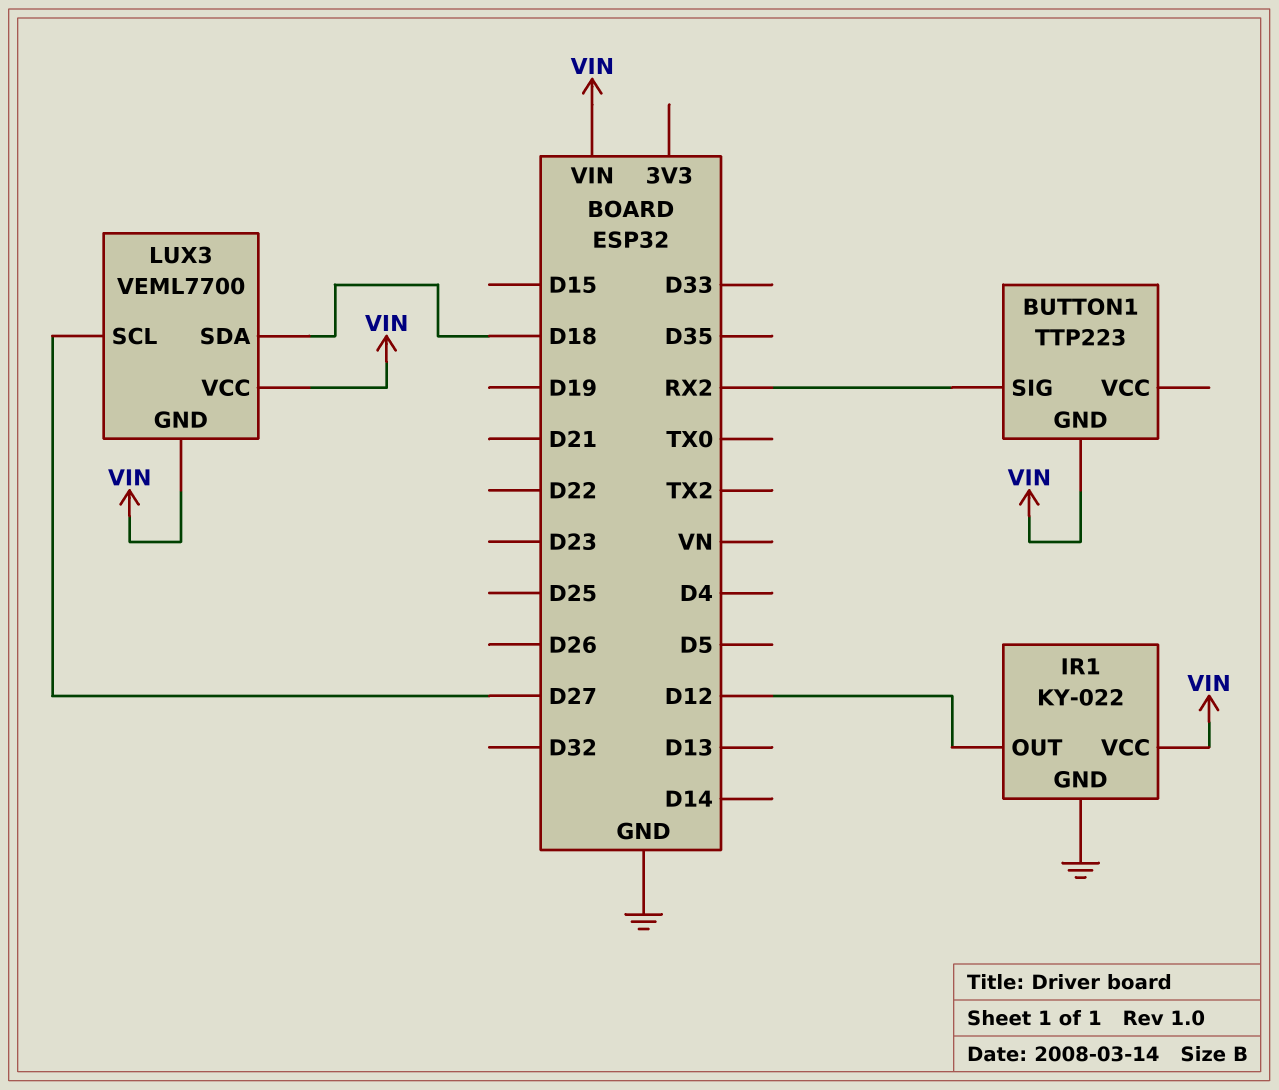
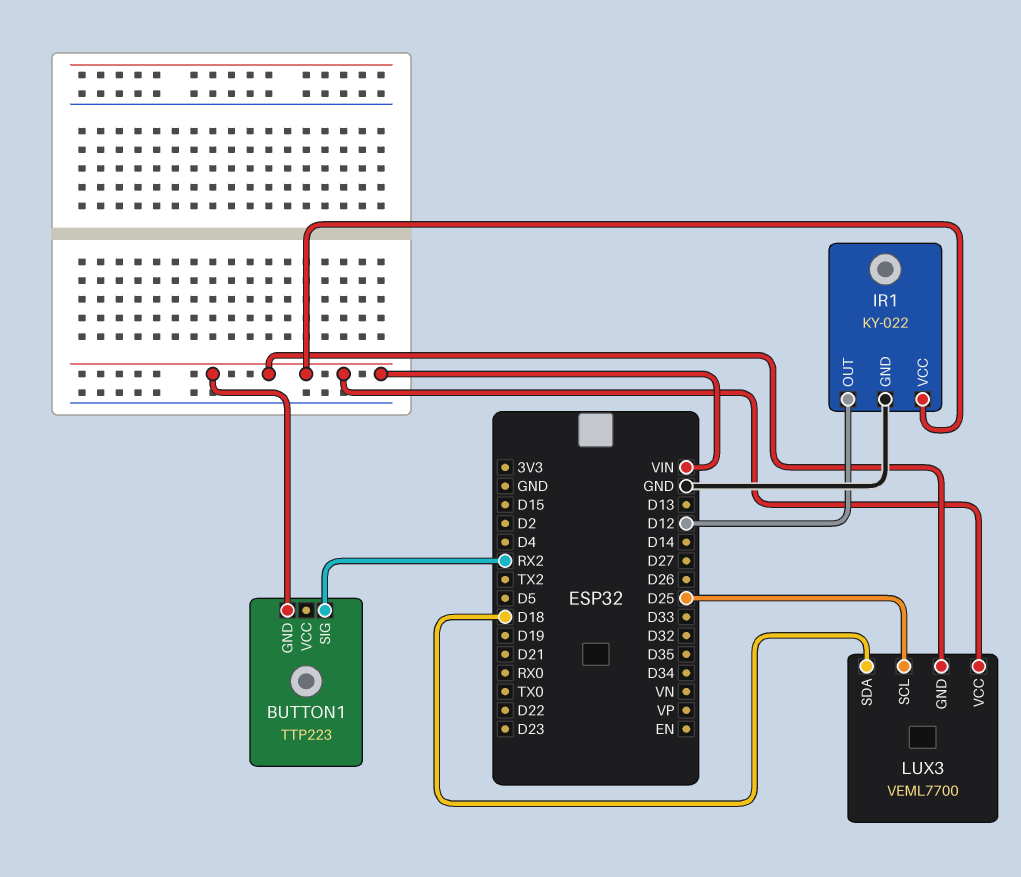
LUX3 pin SCL: D27 -> D25

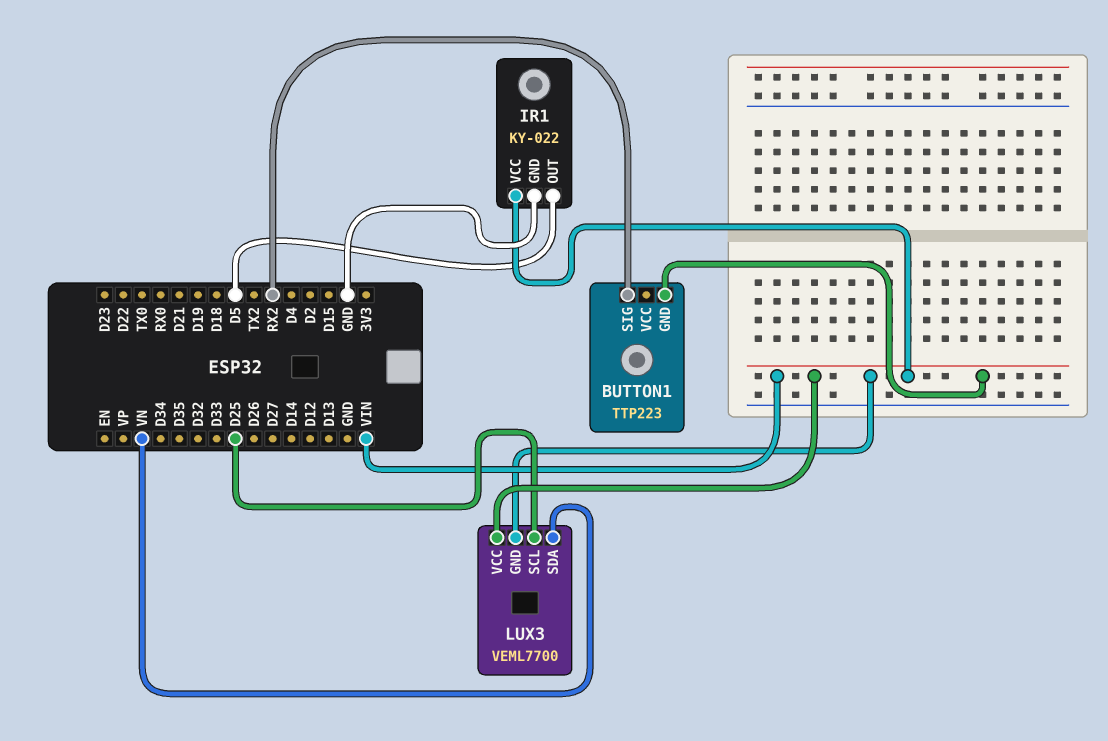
IR1 pin OUT: D12 -> D5
LUX3 pin SDA: D18 -> VN

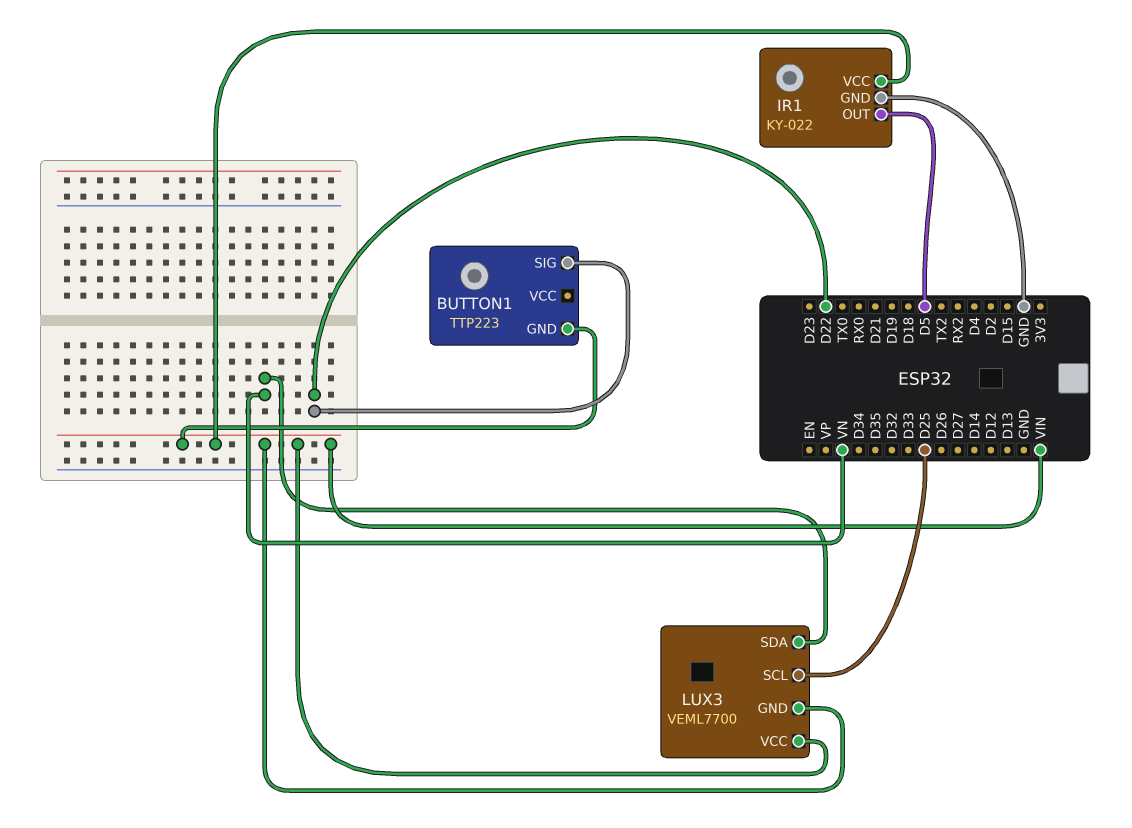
BUTTON1 pin SIG: RX2 -> D22

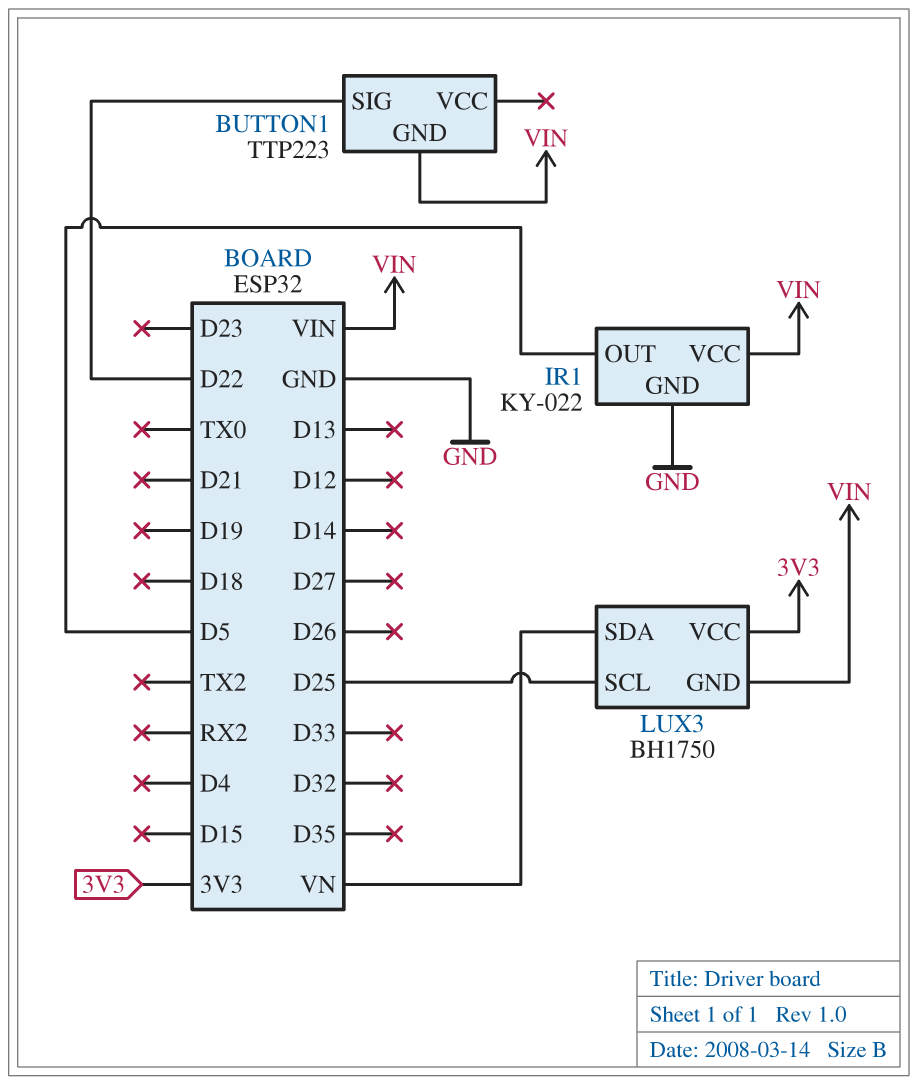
LUX3: VEML7700 -> BH1750
LUX3 pin VCC: VIN -> 3V3

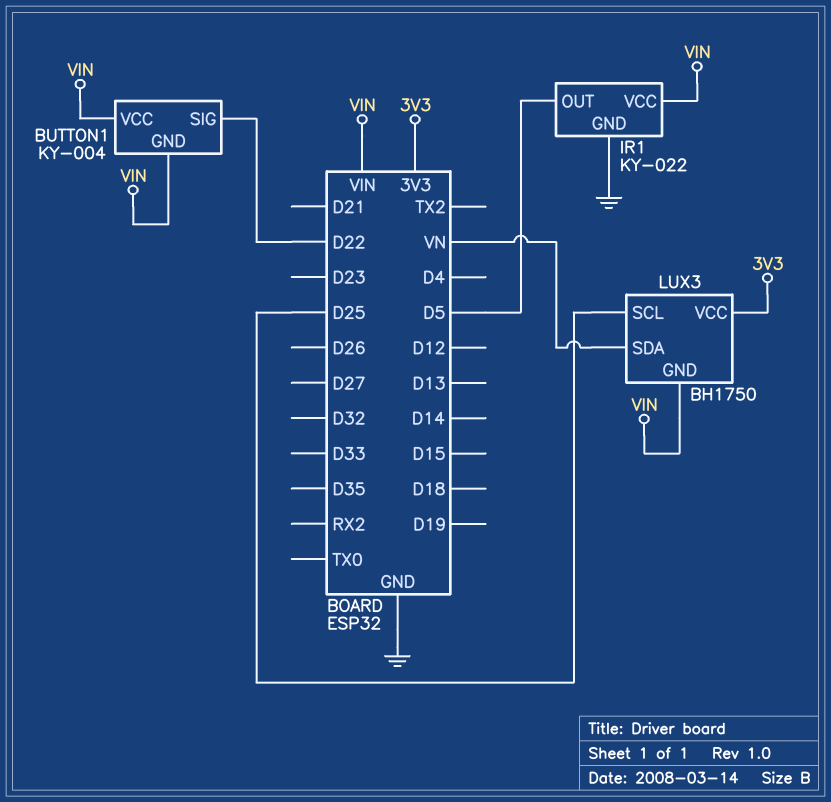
BUTTON1: TTP223 -> KY-004
BUTTON1 pin VCC: none -> VIN

